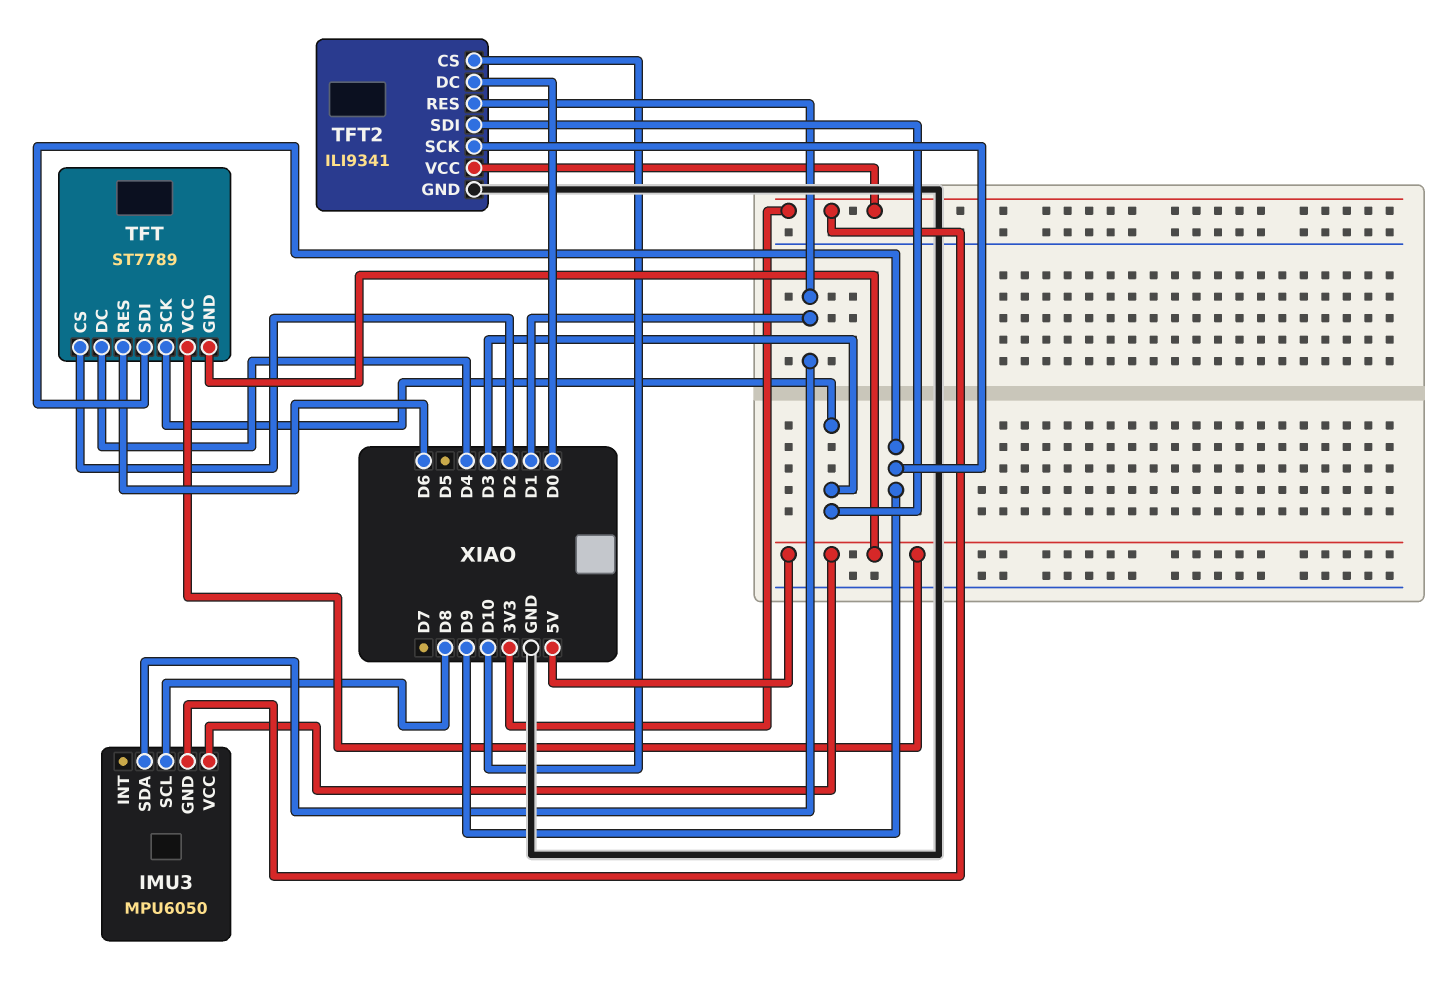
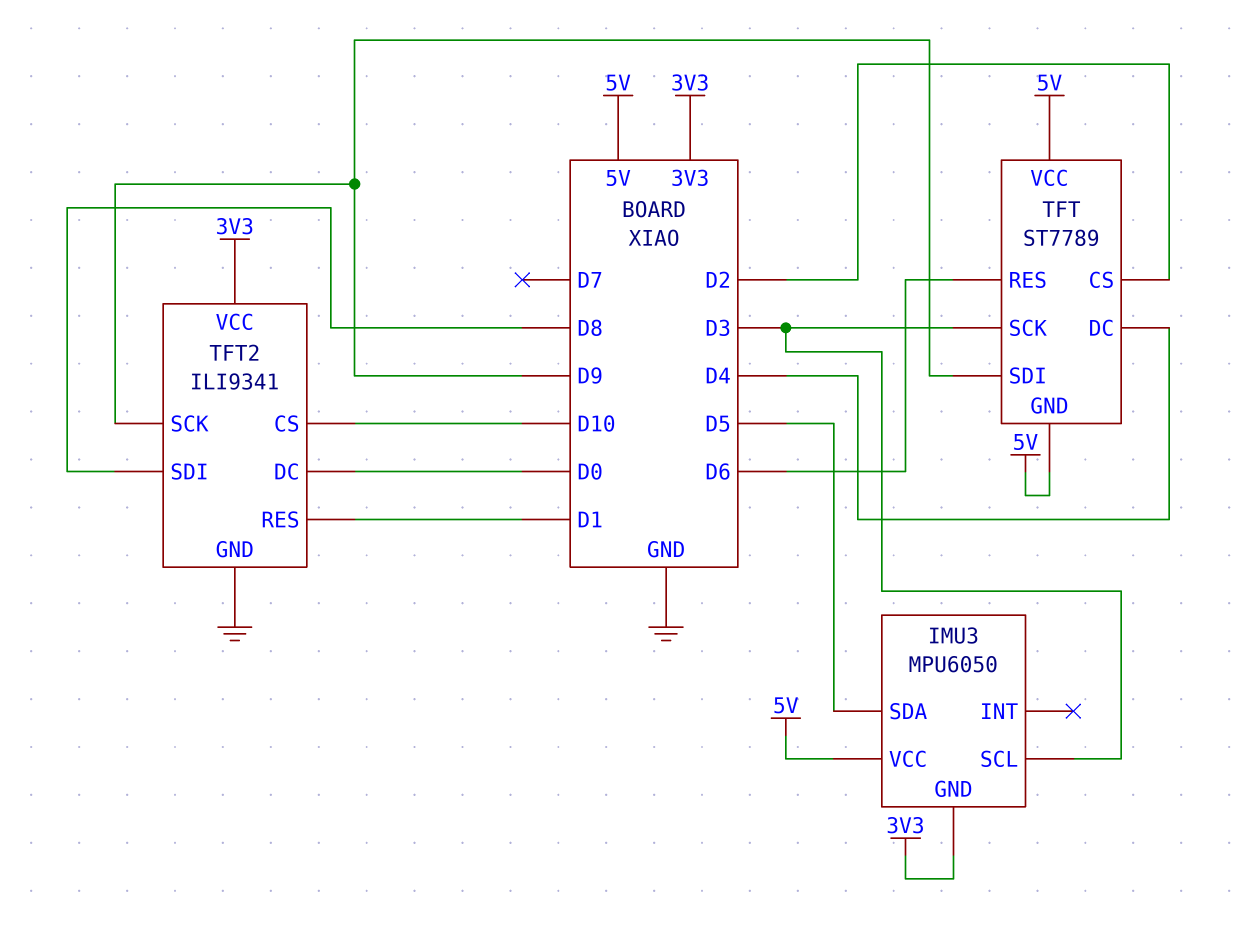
IMU3 pin SCL: D8 -> D3
IMU3 pin SDA: D1 -> D5
TFT2 pin SDI: D3 -> D8

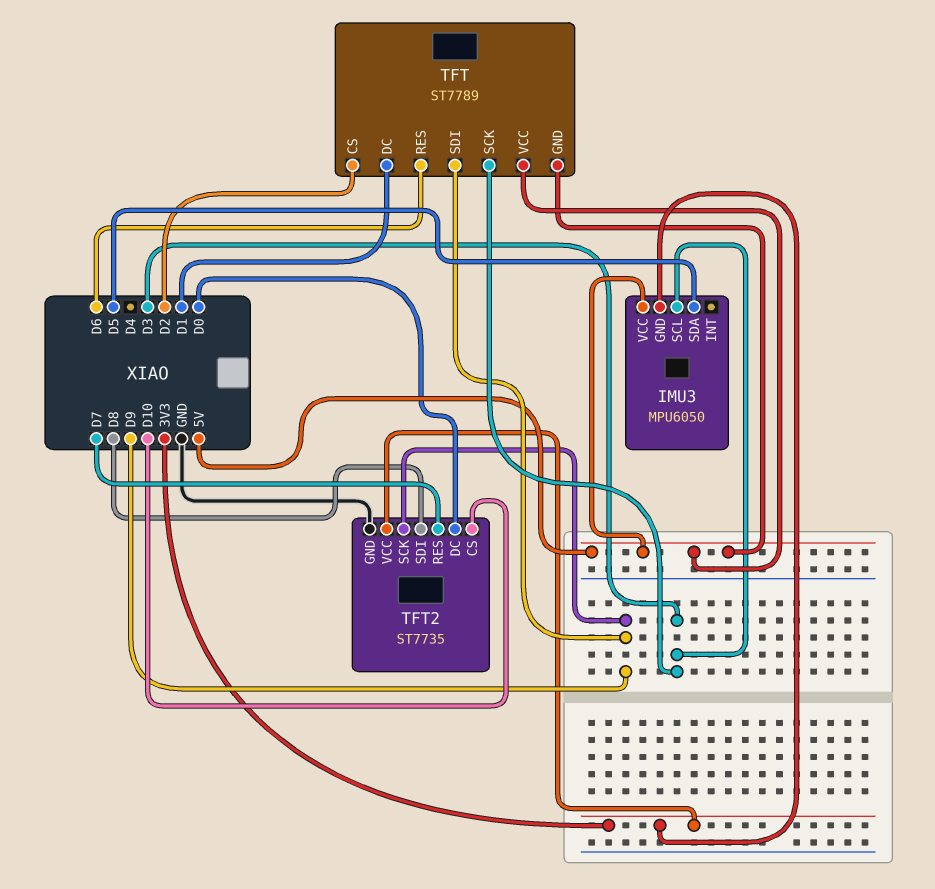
TFT pin DC: D4 -> D1
TFT2: ILI9341 -> ST7735
TFT2 pin RES: D1 -> D7

